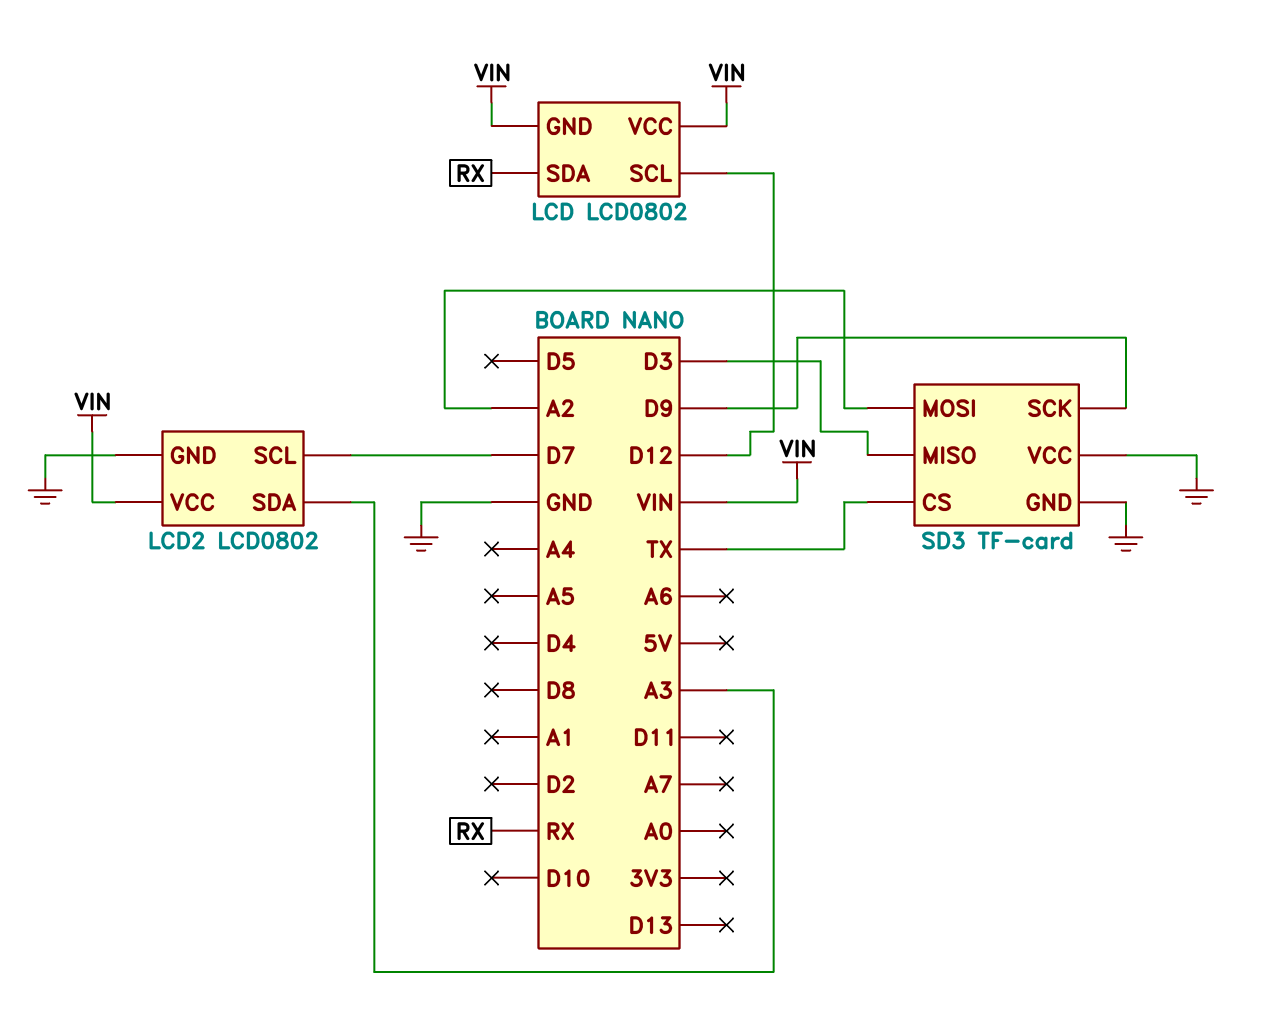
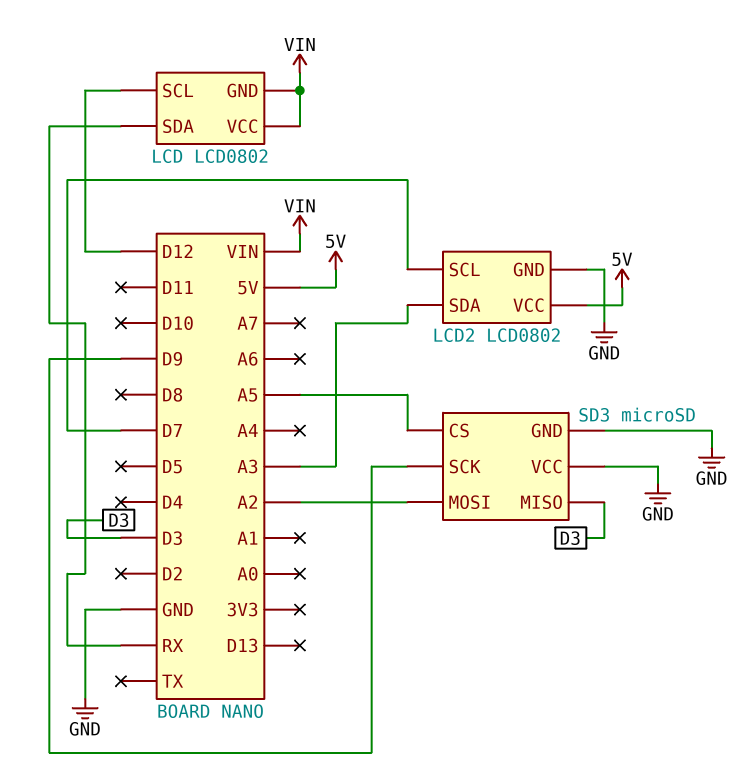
LCD2 pin VCC: VIN -> 5V
SD3: TF-card -> microSD
SD3 pin CS: TX -> A5

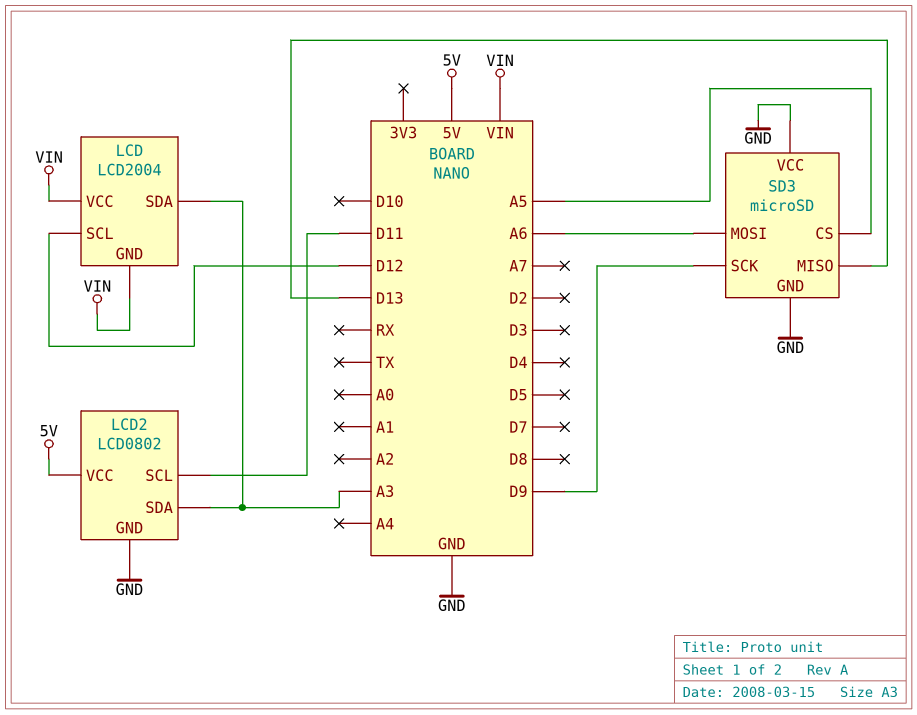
LCD: LCD0802 -> LCD2004
LCD pin SDA: RX -> A3
LCD2 pin SCL: D7 -> D11
SD3 pin MISO: D3 -> D13
SD3 pin MOSI: A2 -> A6

